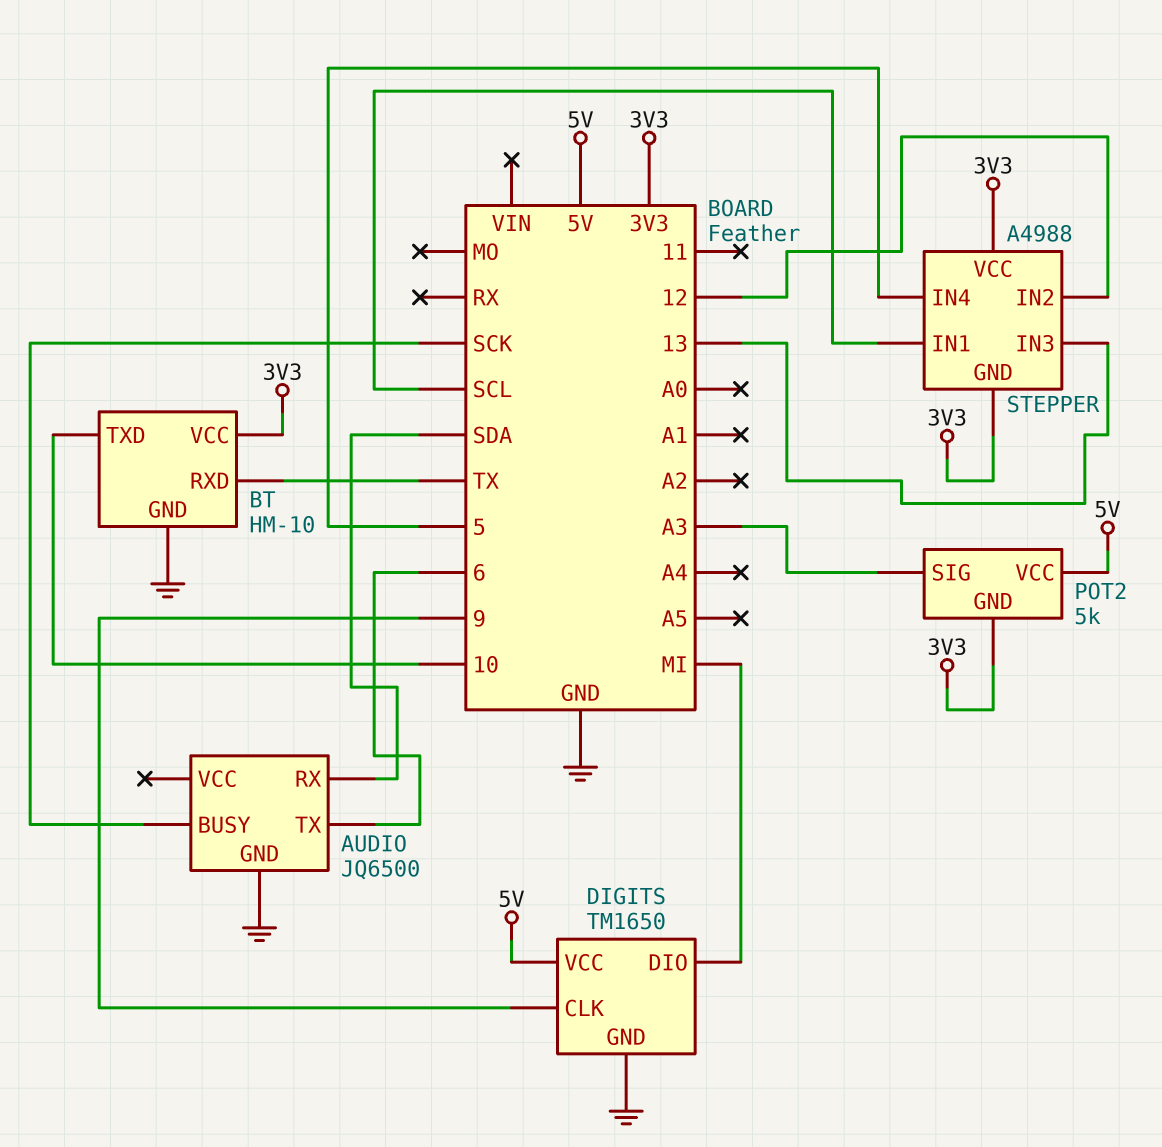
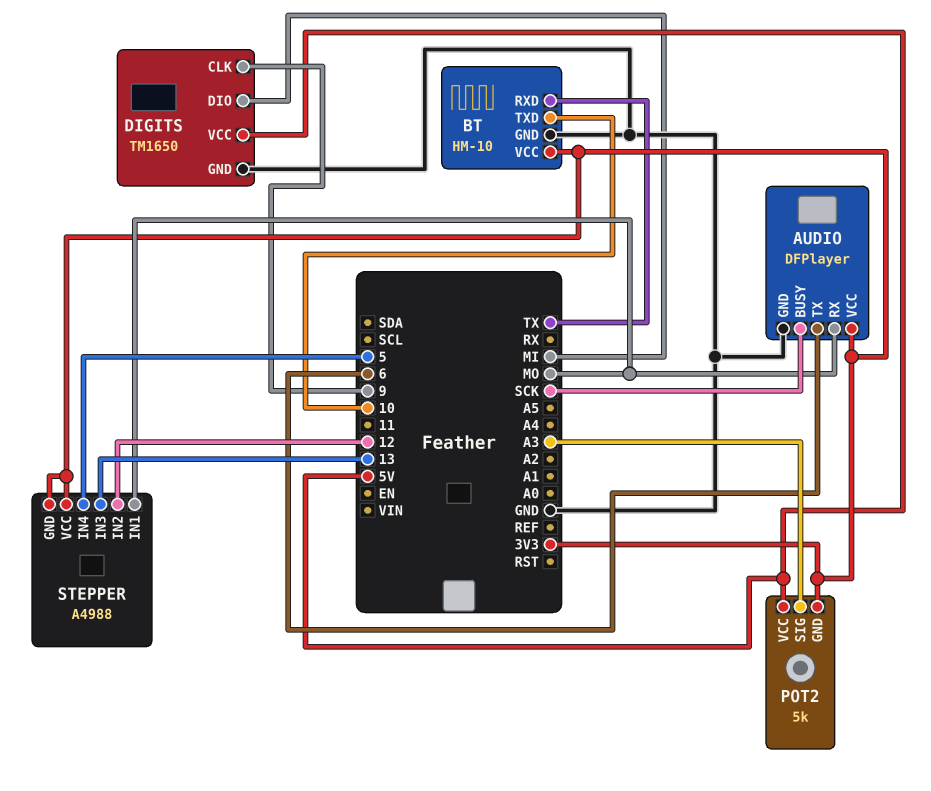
AUDIO: JQ6500 -> DFPlayer
AUDIO pin RX: SDA -> MO
AUDIO pin VCC: none -> 3V3
STEPPER pin IN1: SCL -> MO

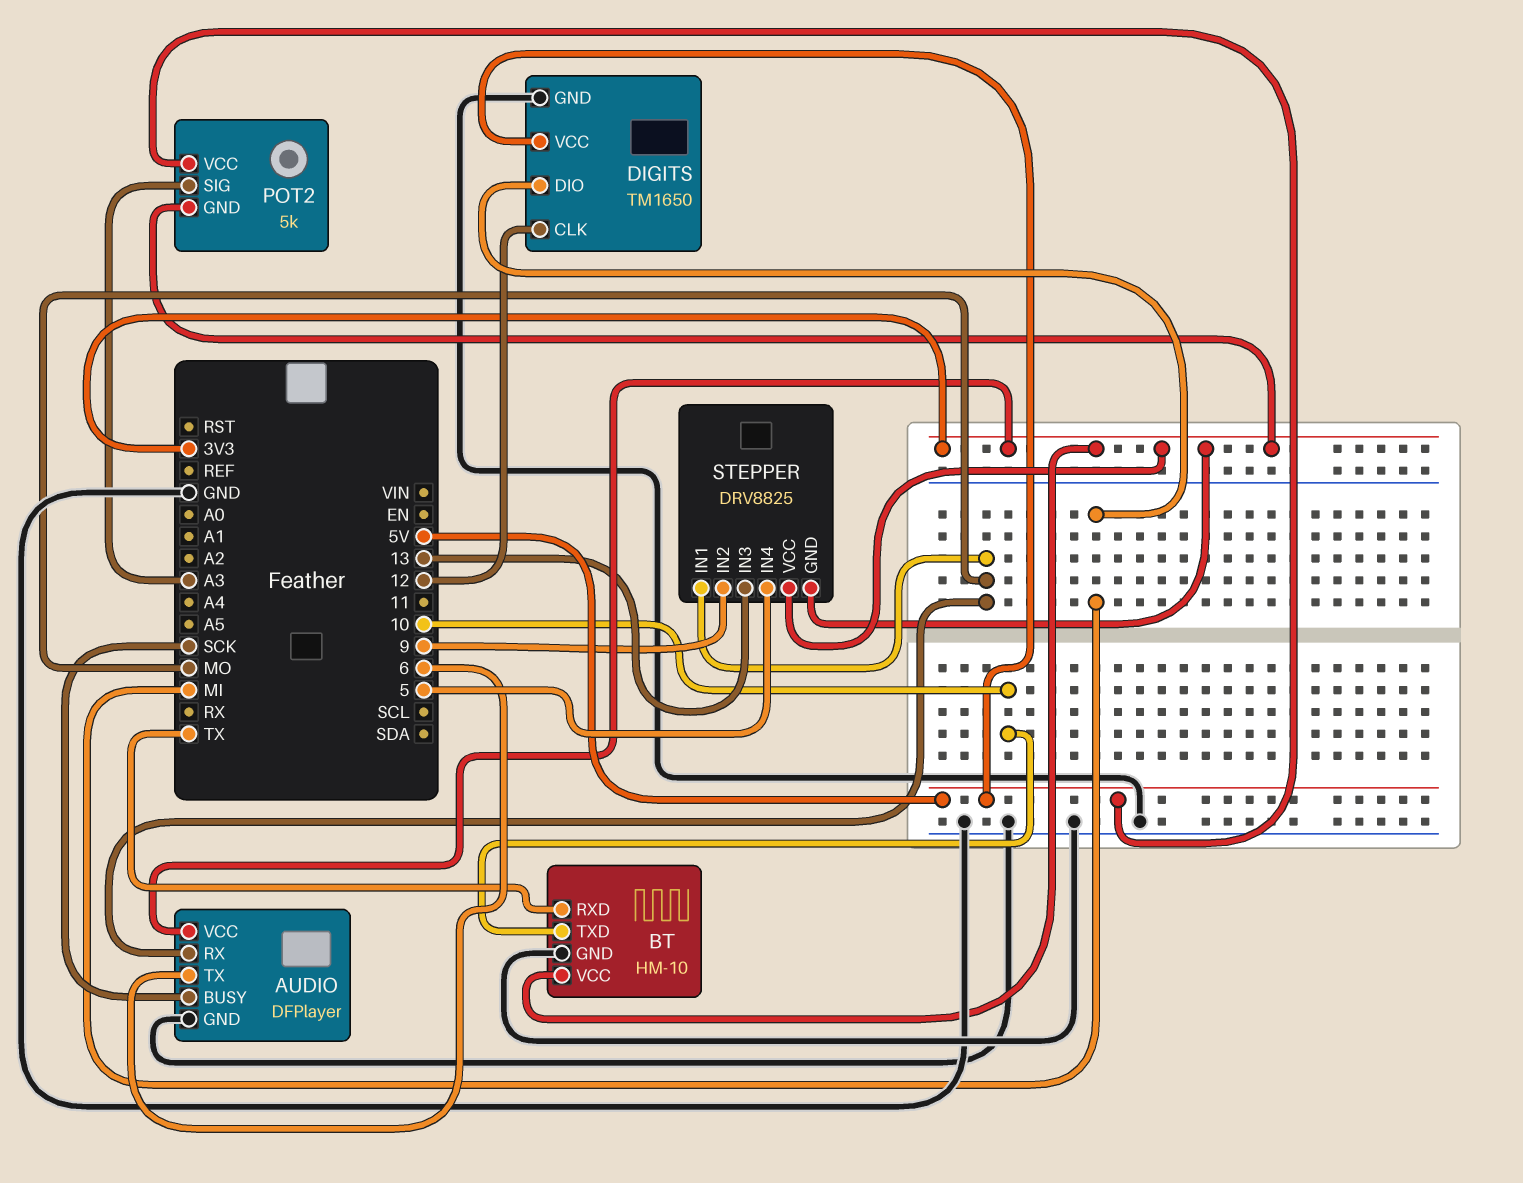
DIGITS pin CLK: 9 -> 12
STEPPER: A4988 -> DRV8825
STEPPER pin IN2: 12 -> 9

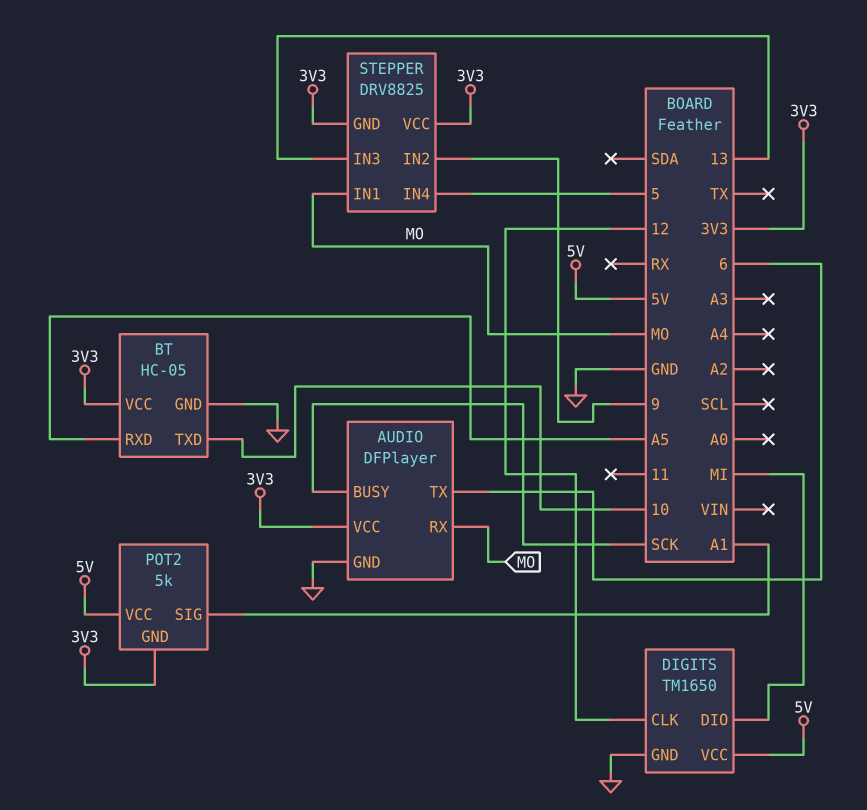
BT: HM-10 -> HC-05
BT pin RXD: TX -> A5
POT2 pin SIG: A3 -> A1

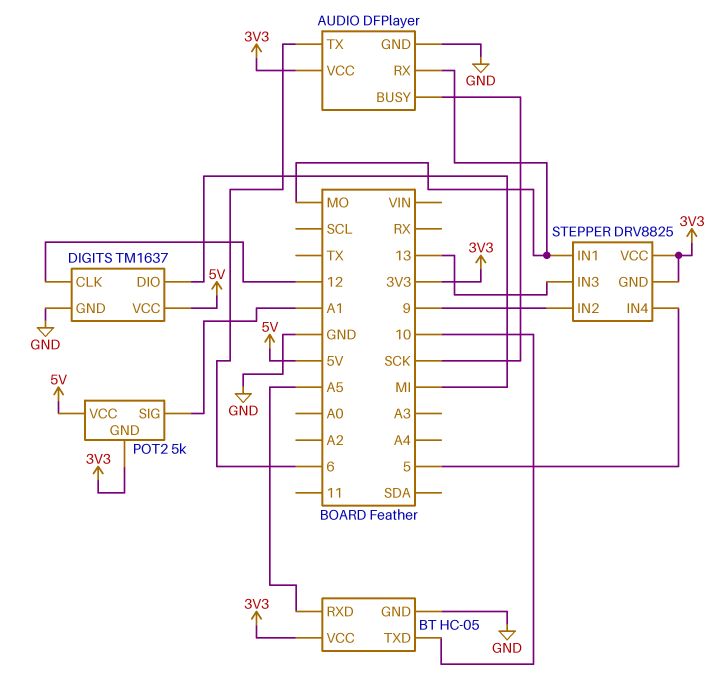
DIGITS: TM1650 -> TM1637

